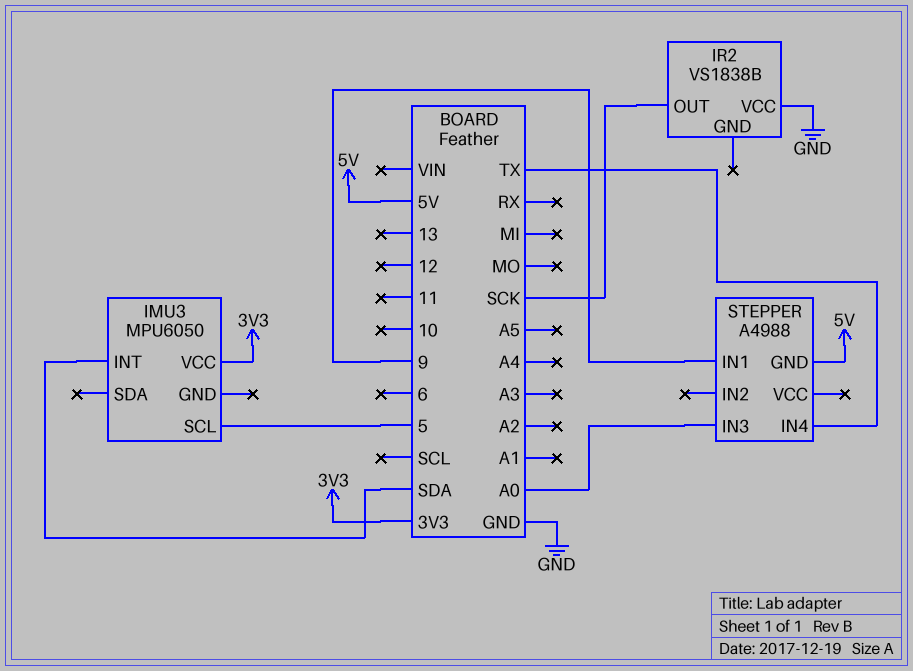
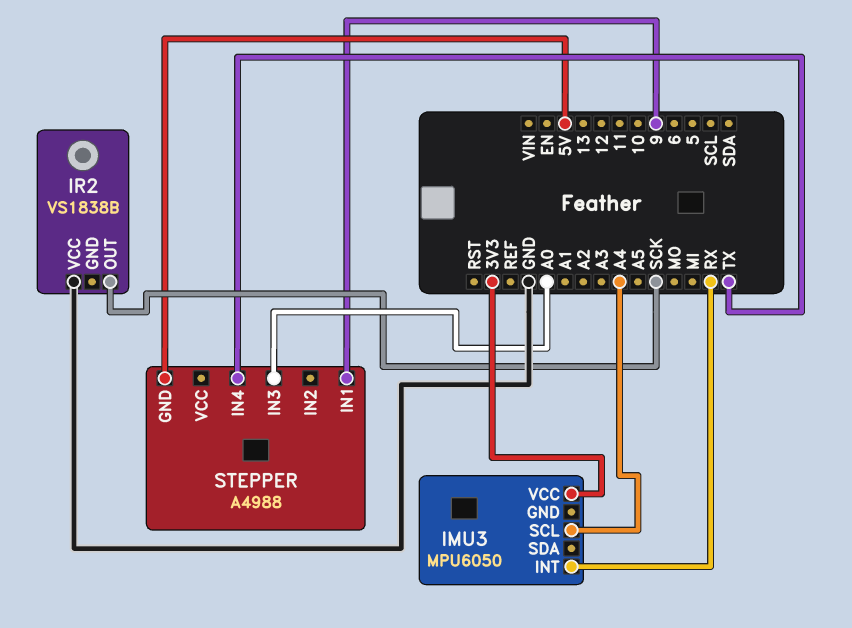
IMU3 pin INT: SDA -> RX
IMU3 pin SCL: 5 -> A4

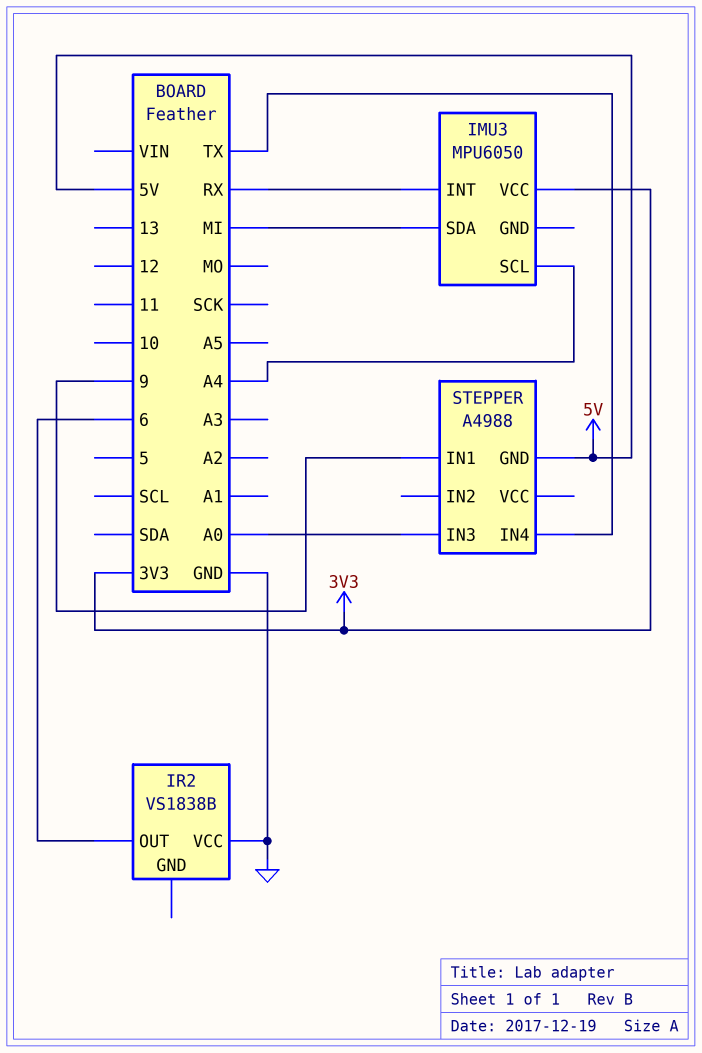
IMU3 pin SDA: none -> MI
IR2 pin OUT: SCK -> 6

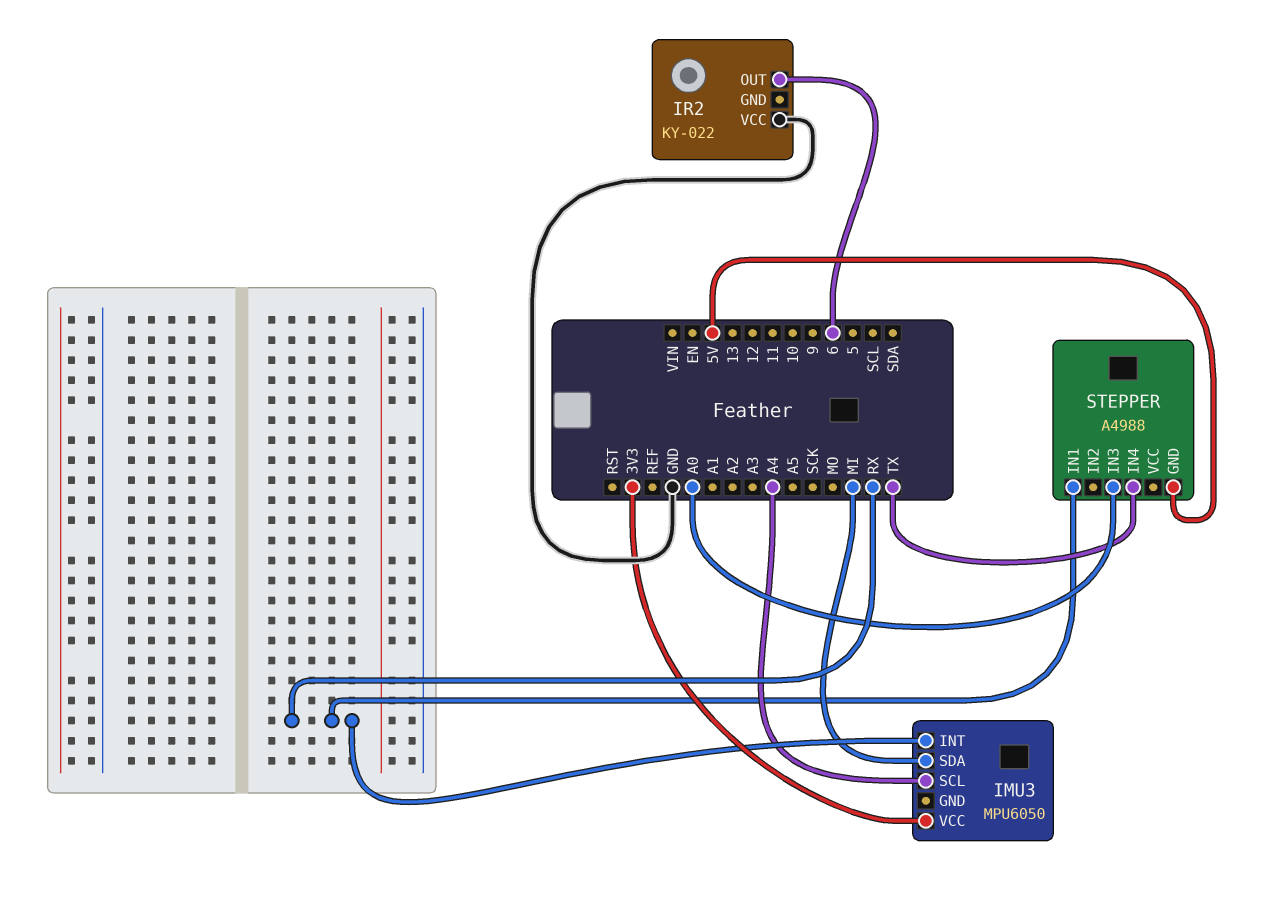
IR2: VS1838B -> KY-022
STEPPER pin IN1: 9 -> RX

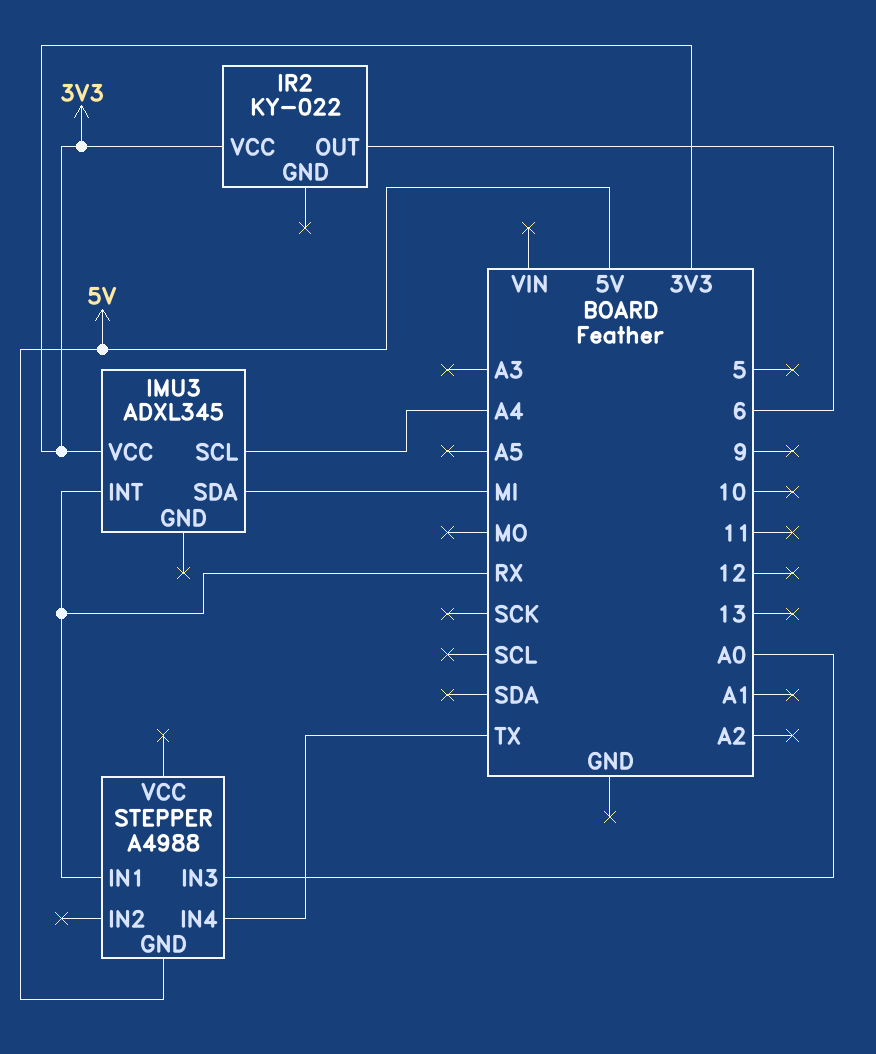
IMU3: MPU6050 -> ADXL345
IR2 pin VCC: GND -> 3V3

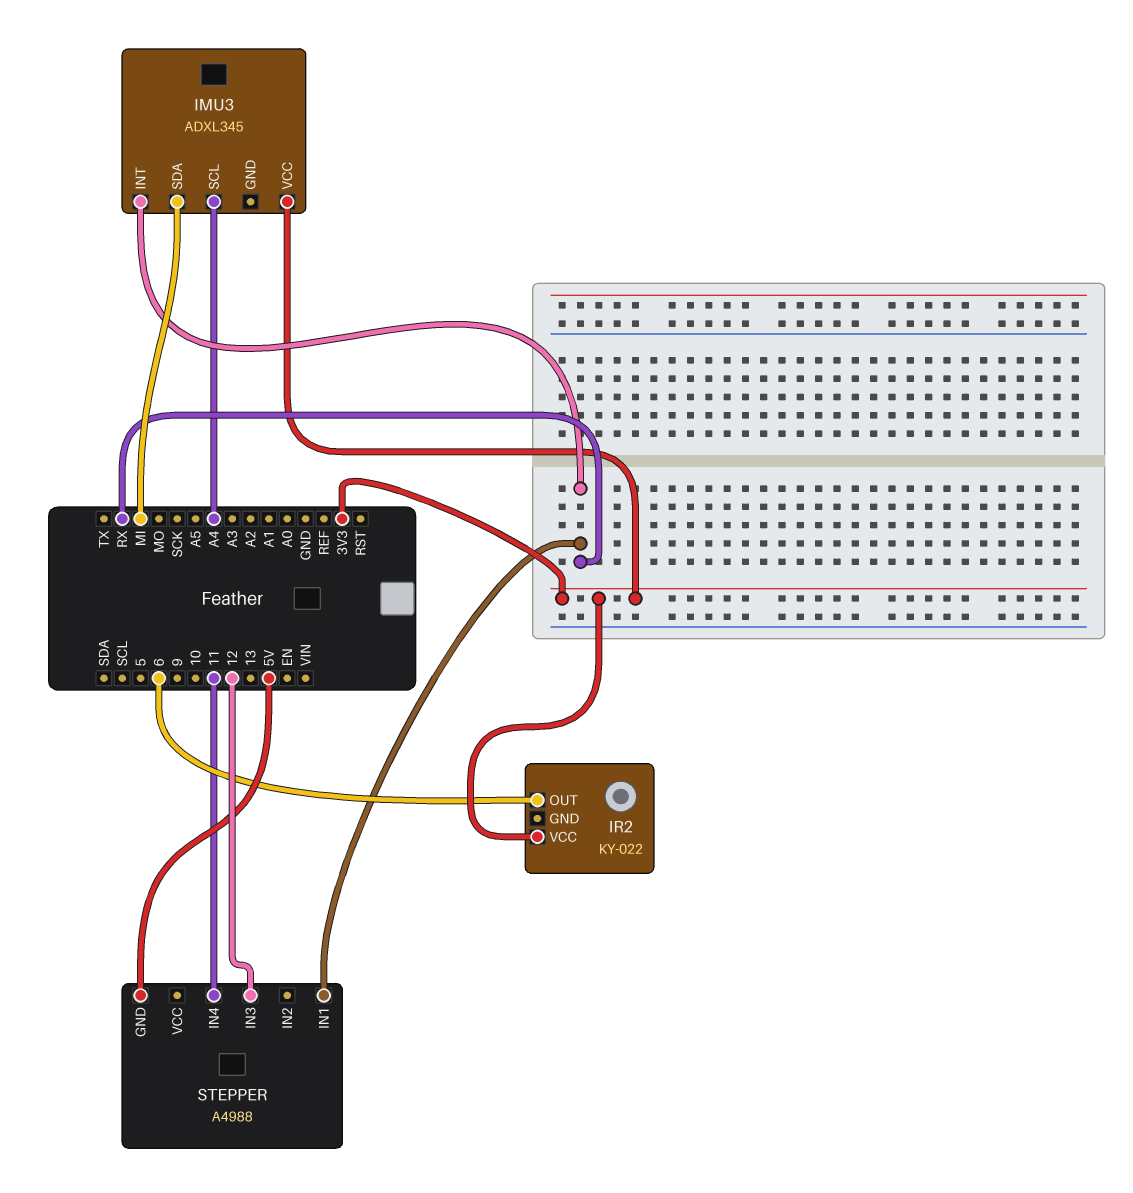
STEPPER pin IN3: A0 -> 12
STEPPER pin IN4: TX -> 11

